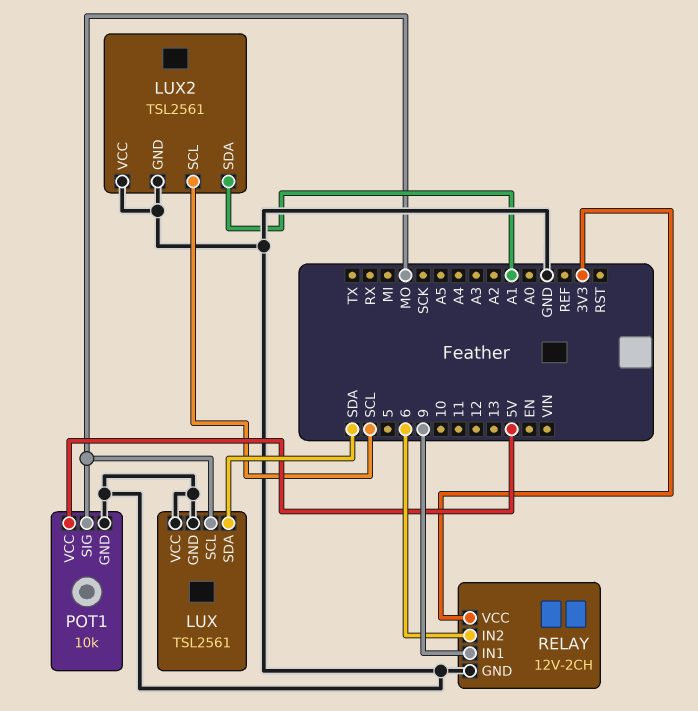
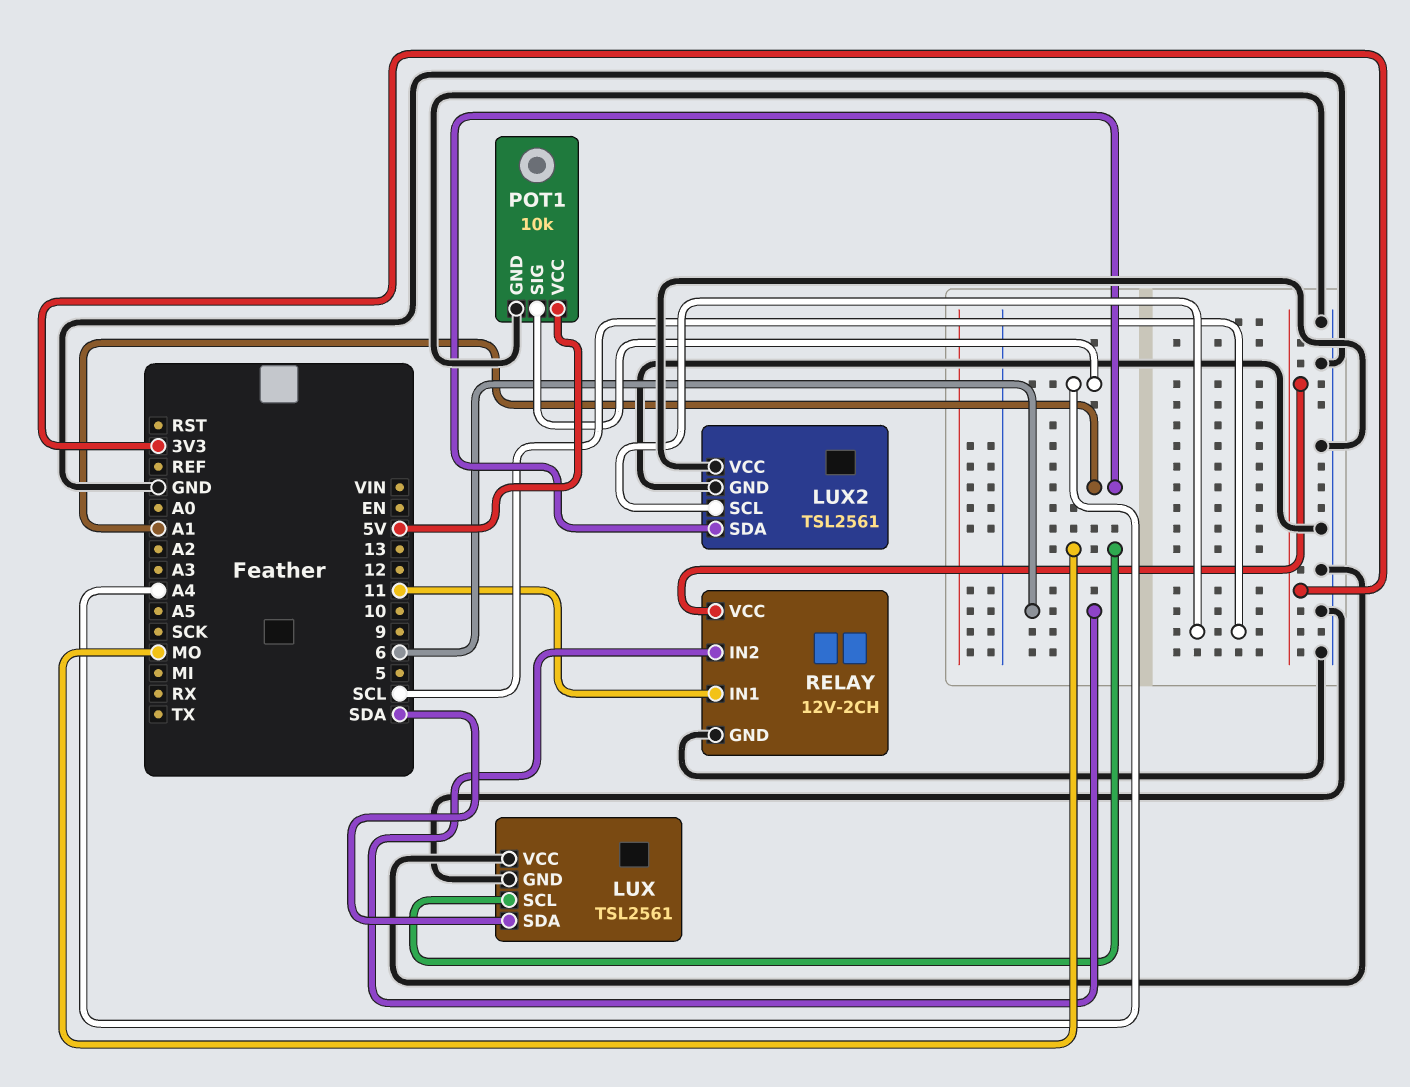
POT1 pin SIG: MO -> A4
RELAY pin IN1: 9 -> 11

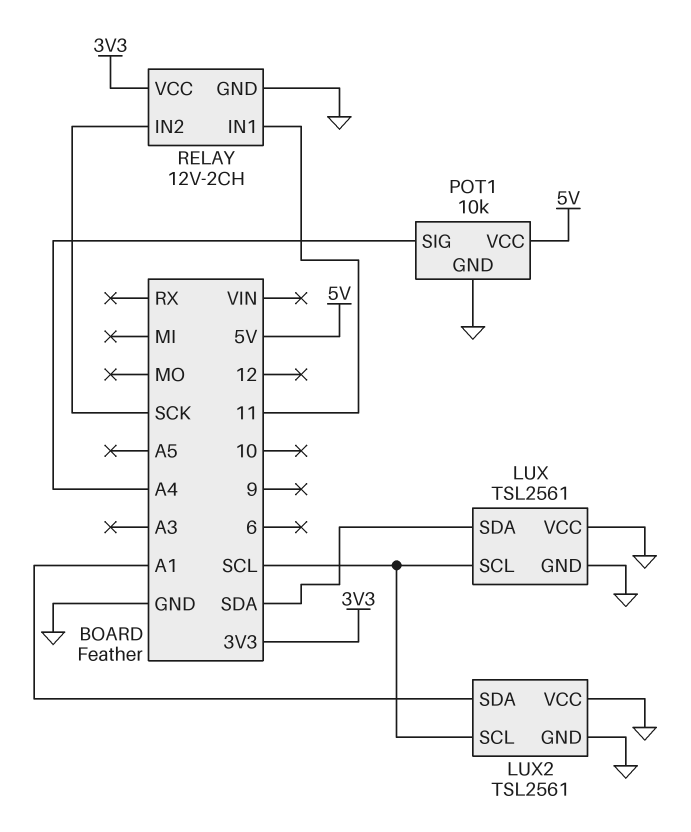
LUX pin SCL: MO -> SCL
RELAY pin IN2: 6 -> SCK

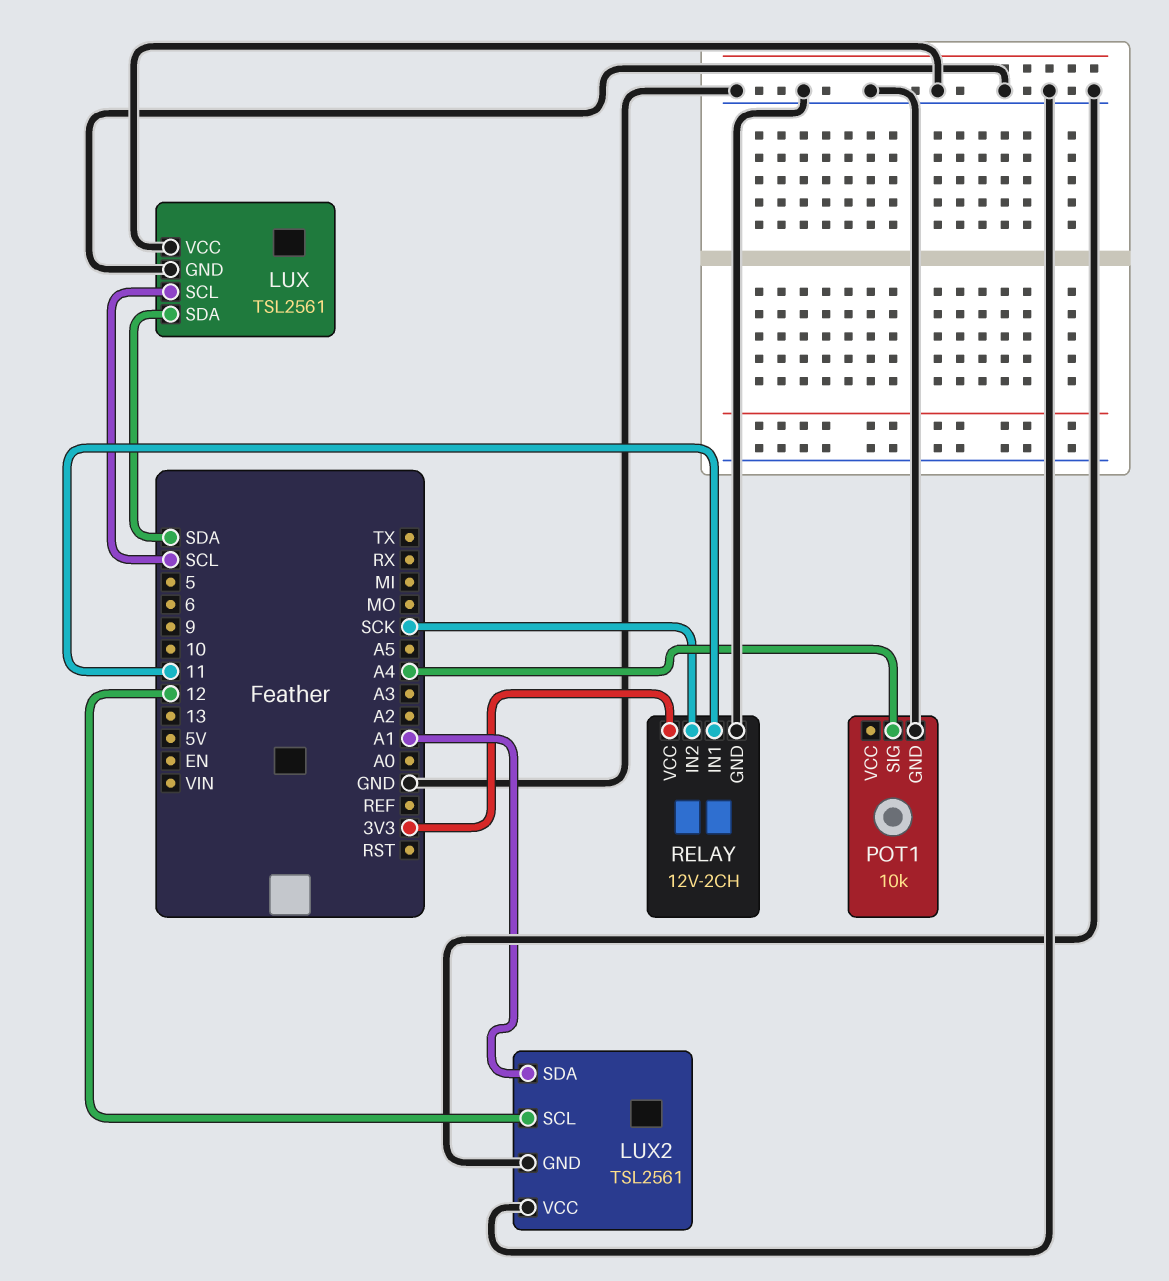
LUX2 pin SCL: SCL -> 12
POT1 pin VCC: 5V -> none

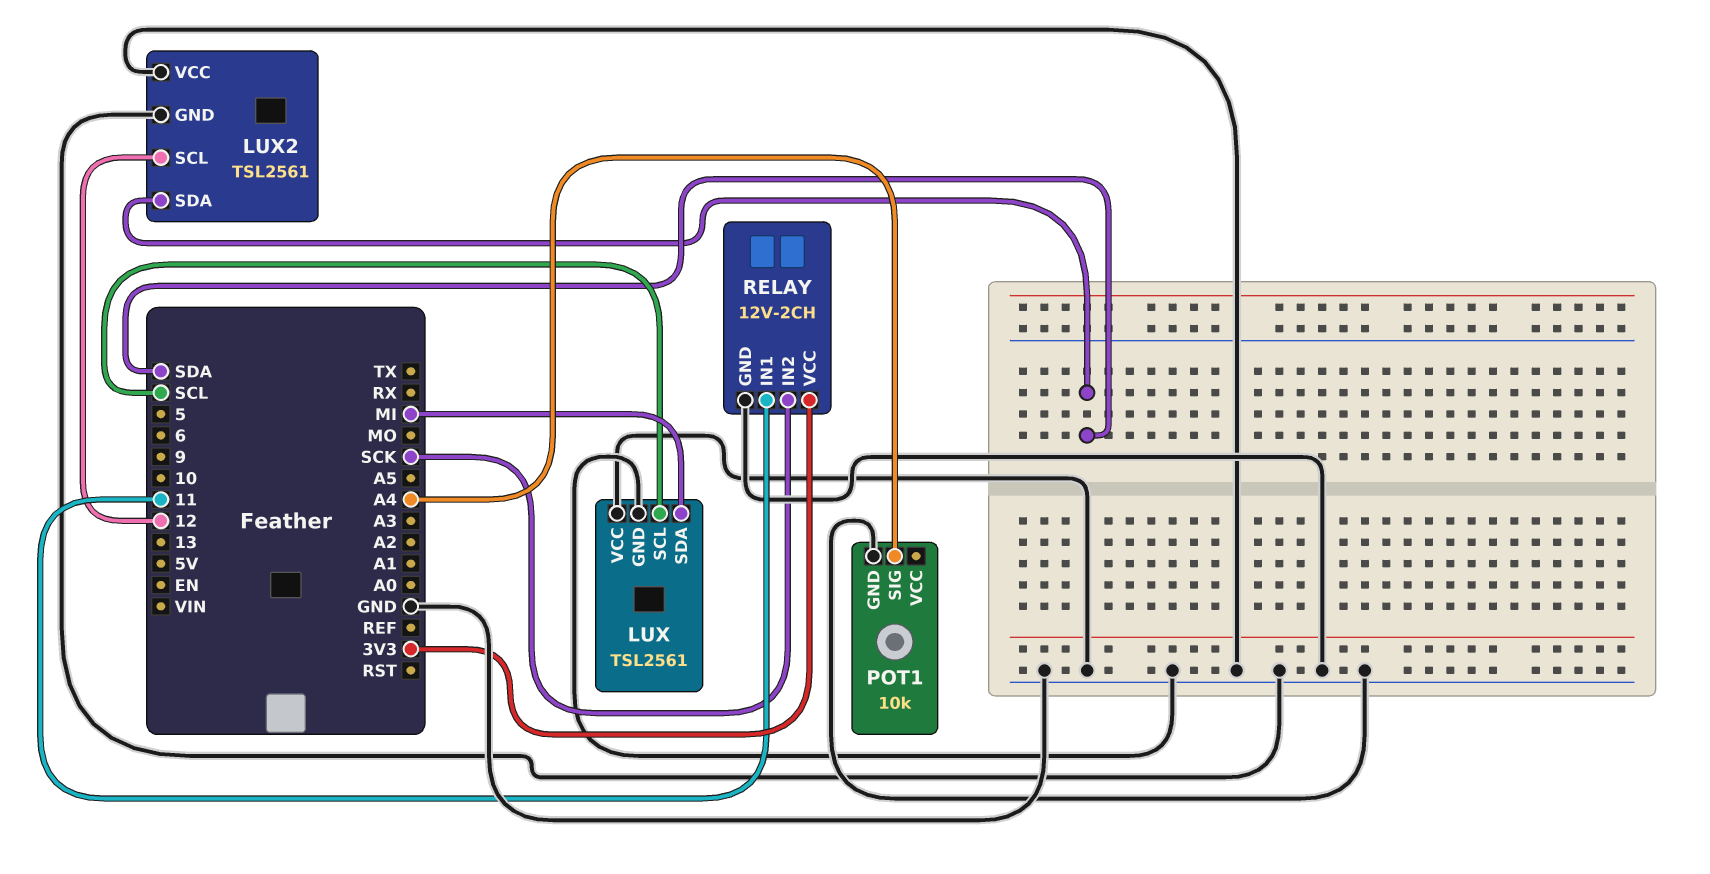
LUX pin SDA: SDA -> MI
LUX2 pin SDA: A1 -> SDA

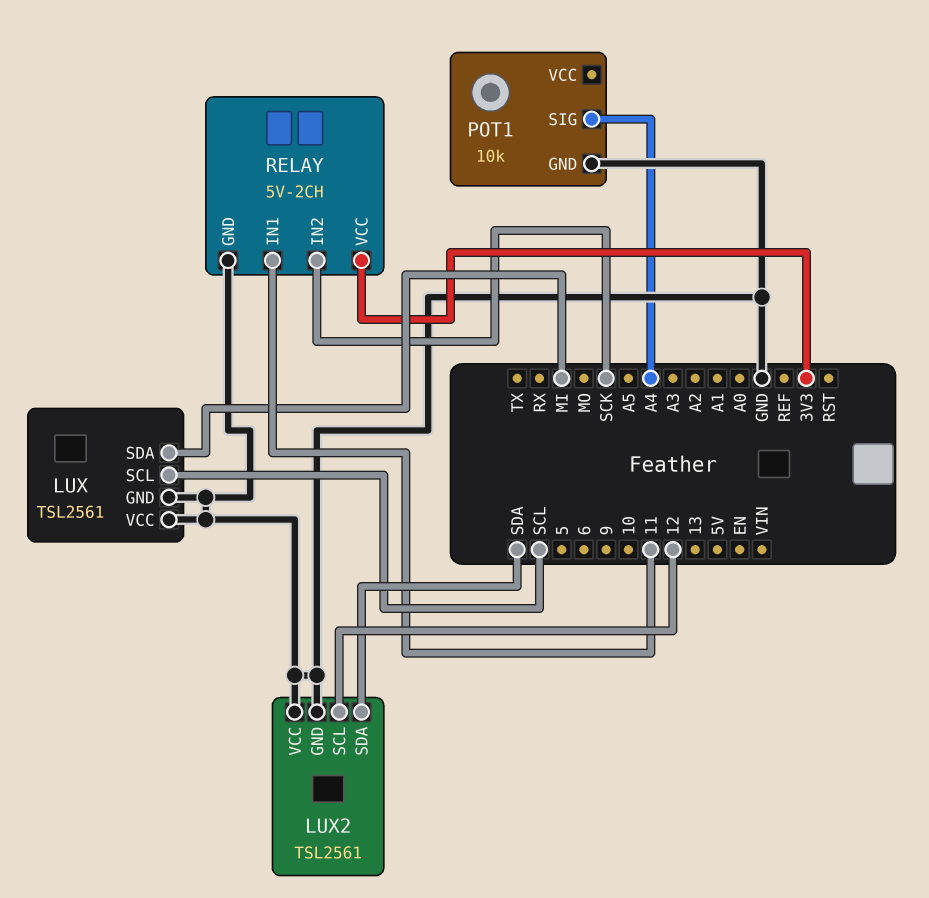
RELAY: 12V-2CH -> 5V-2CH

